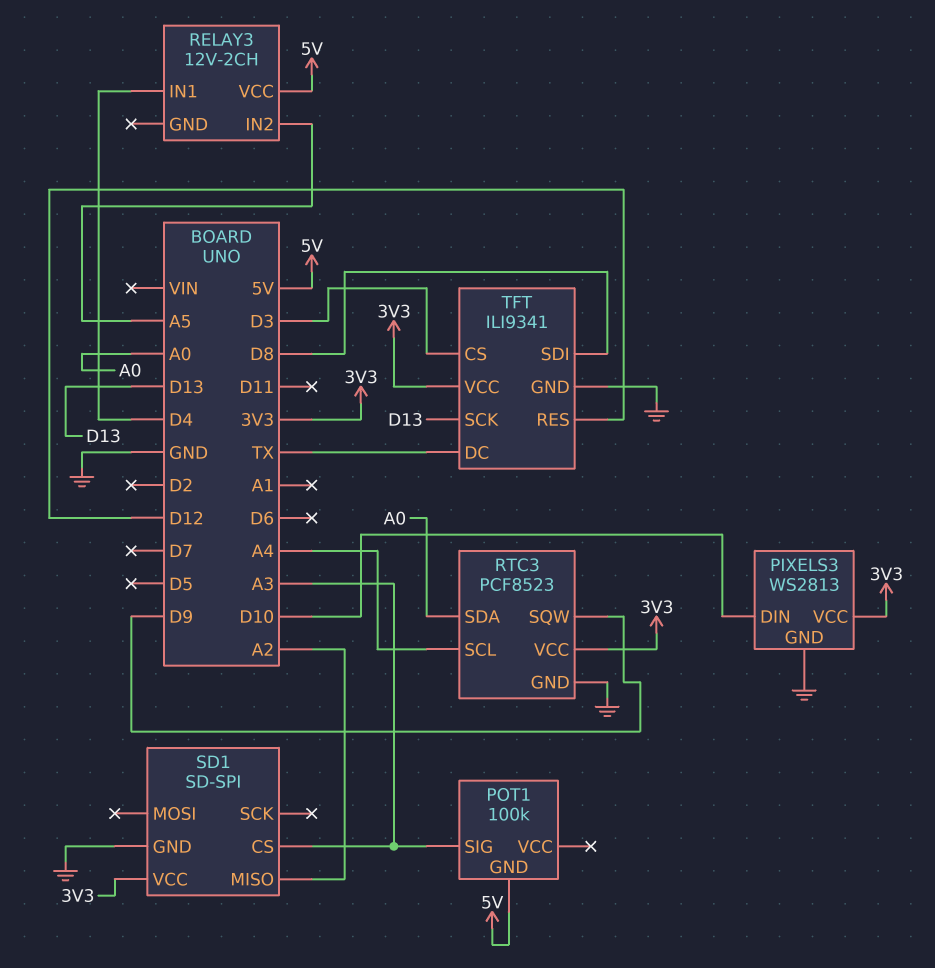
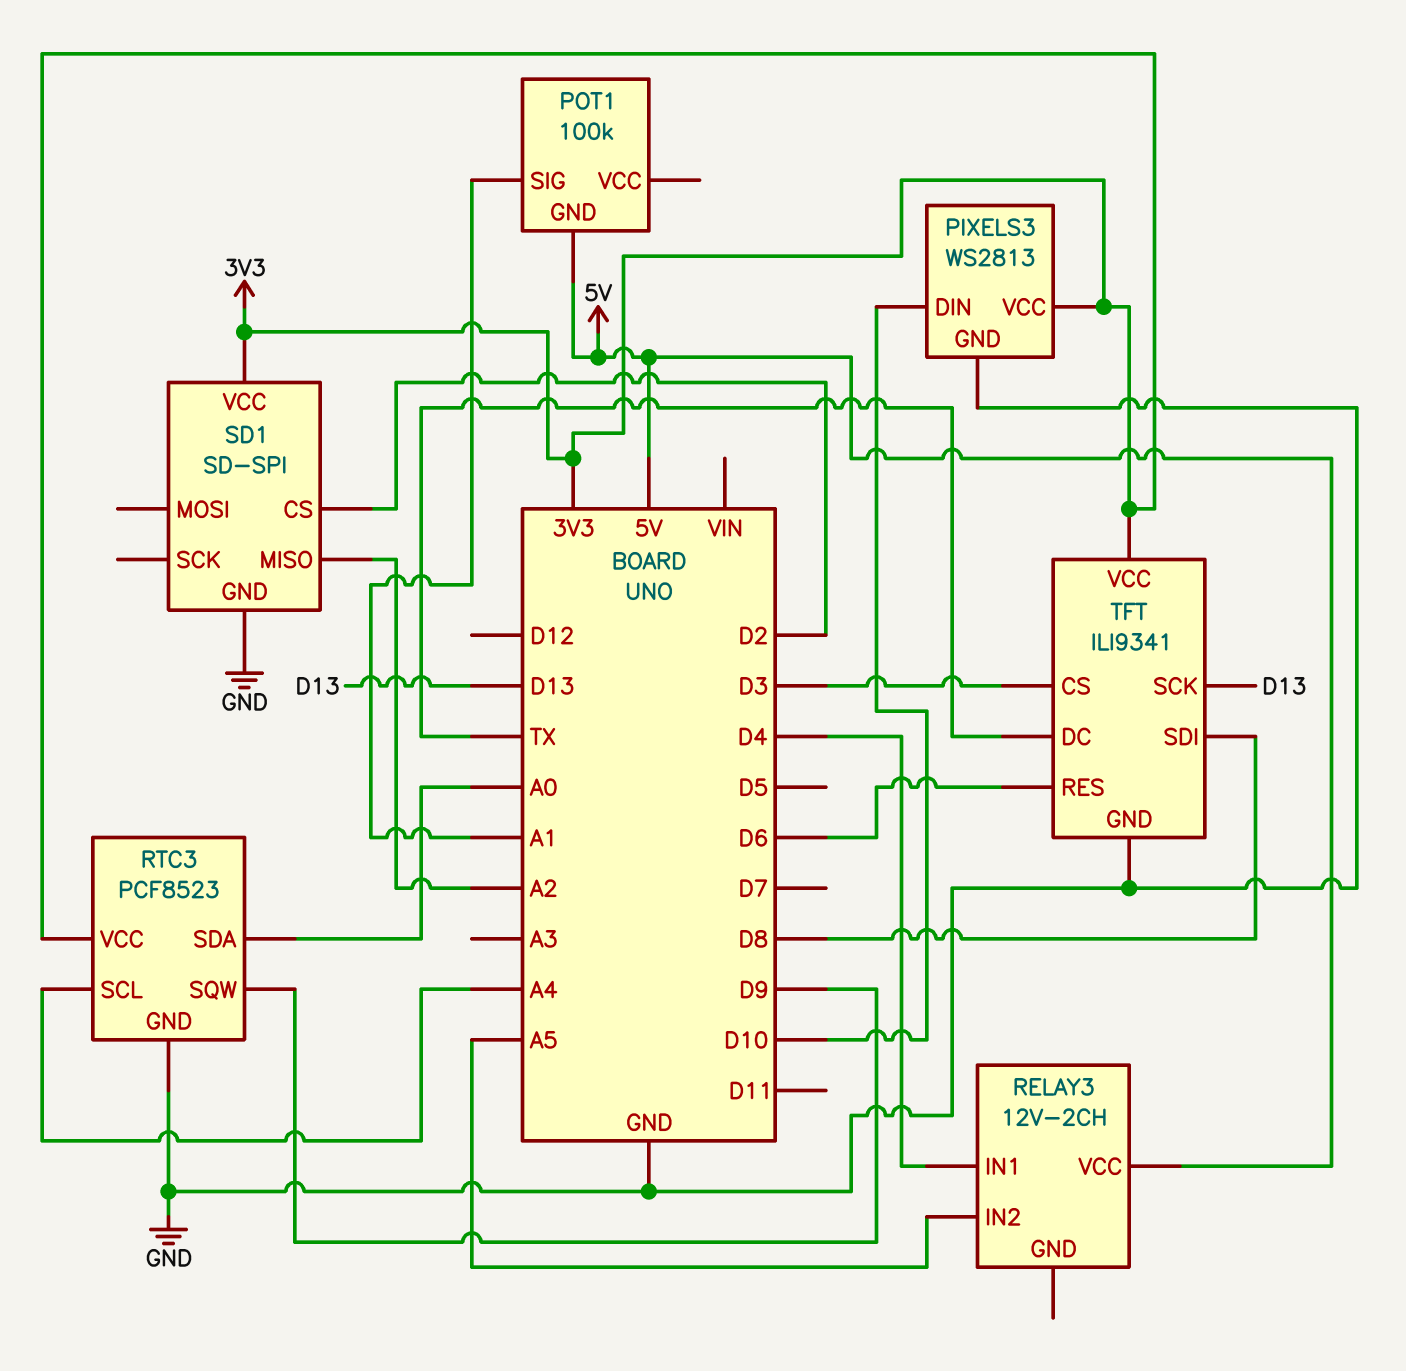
POT1 pin SIG: A3 -> A1
SD1 pin CS: A3 -> D2
TFT pin RES: D12 -> D6

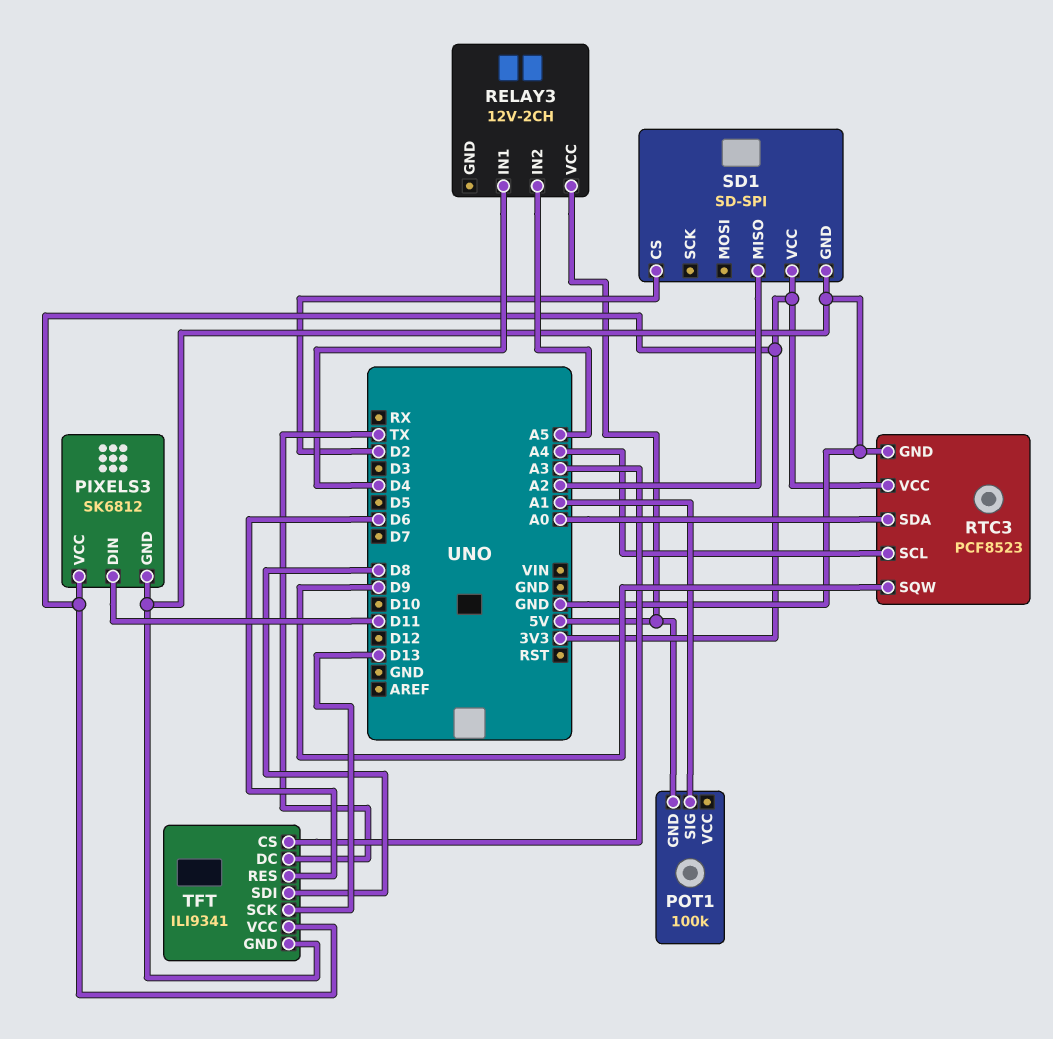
PIXELS3: WS2813 -> SK6812
PIXELS3 pin DIN: D10 -> D11
TFT pin CS: D3 -> A3

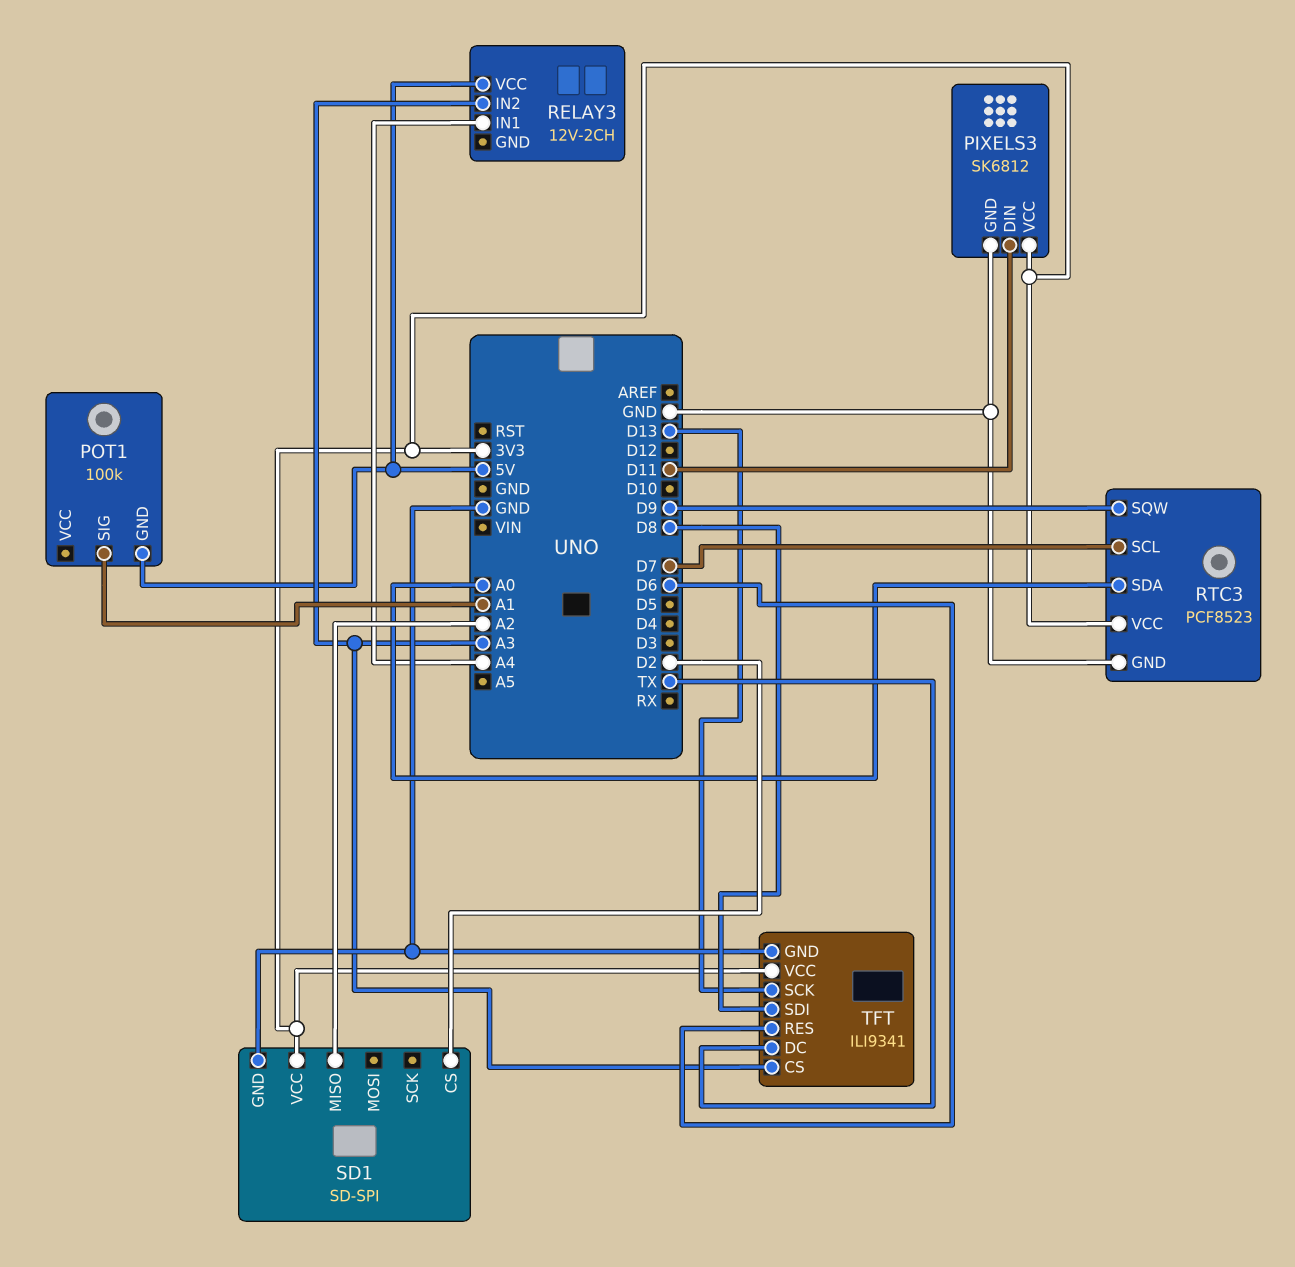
RELAY3 pin IN1: D4 -> A4
RELAY3 pin IN2: A5 -> A3
RTC3 pin SCL: A4 -> D7

